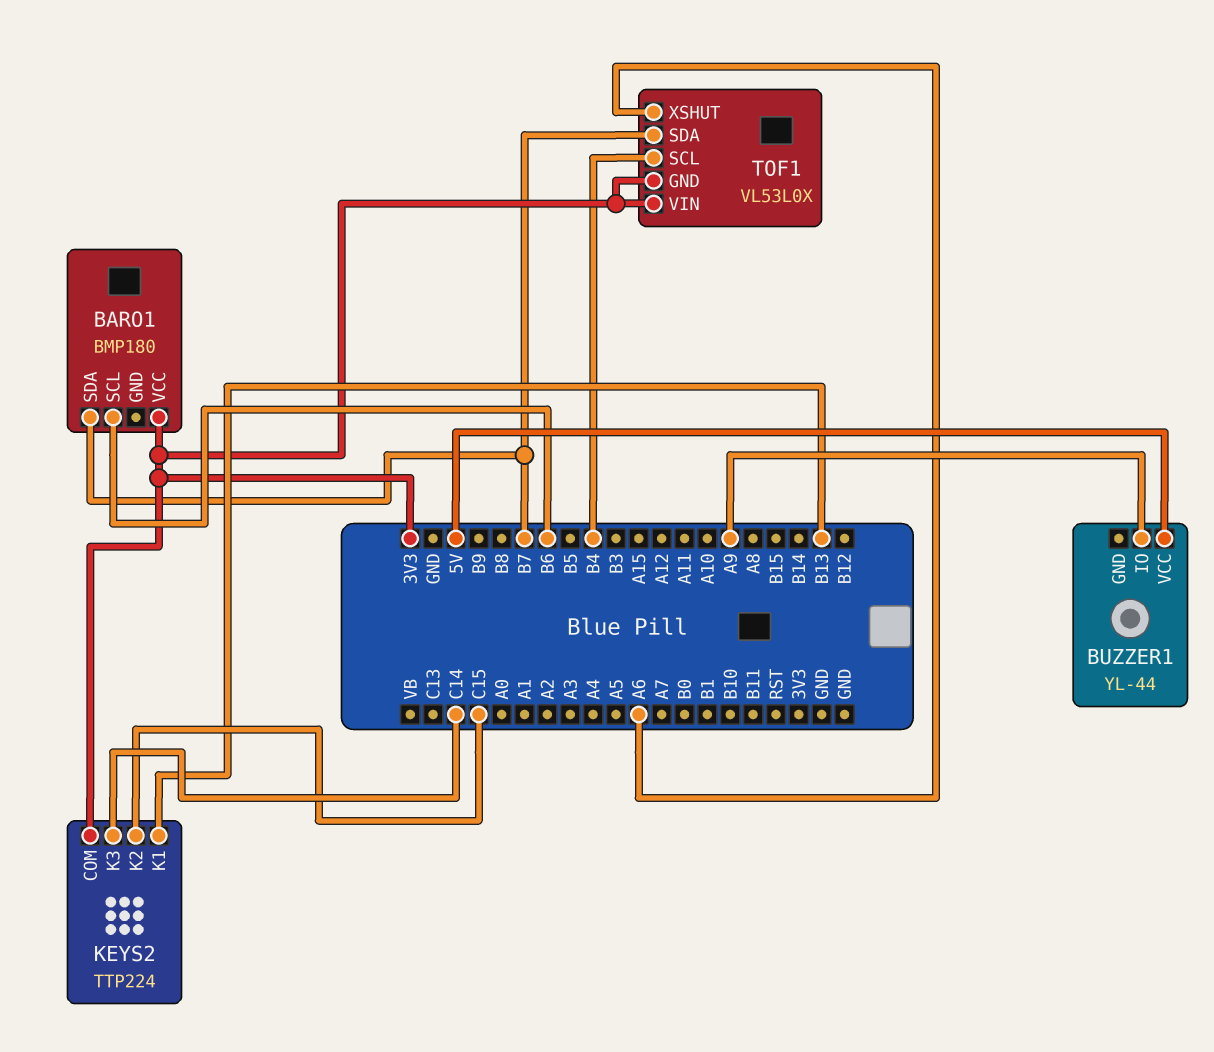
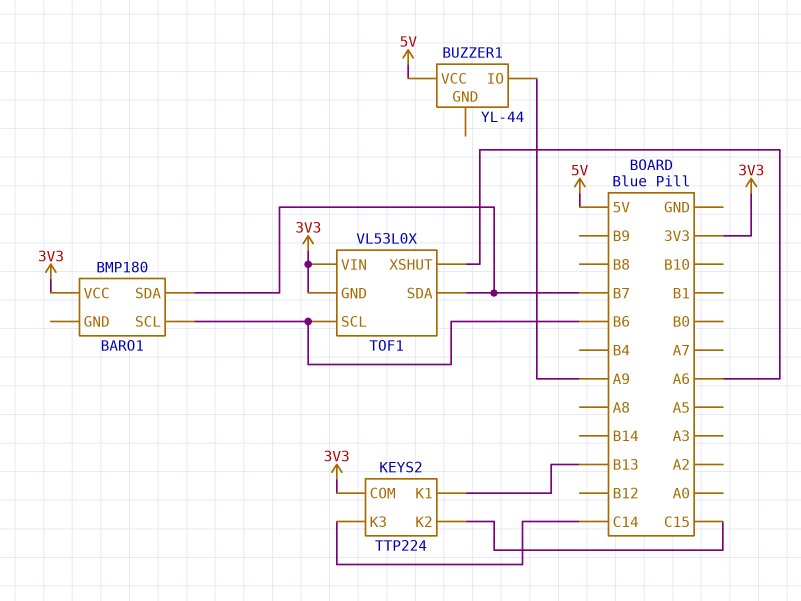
TOF1 pin SCL: B4 -> B6

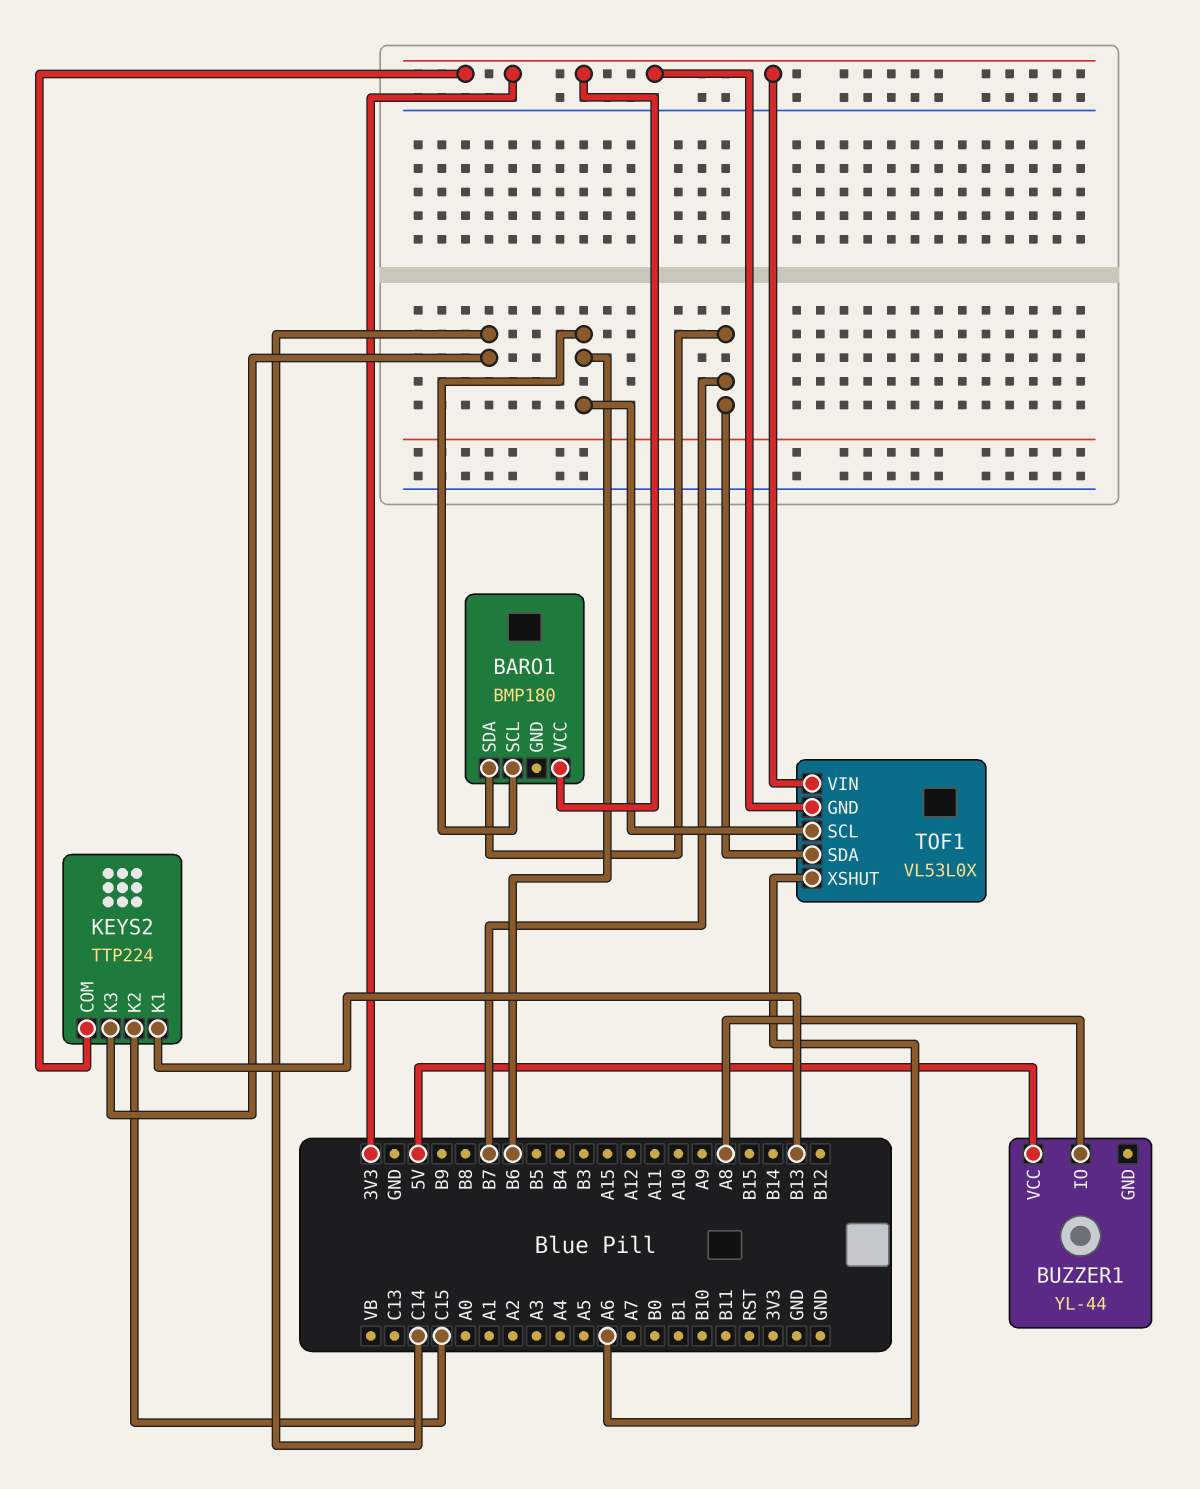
BUZZER1 pin IO: A9 -> A8

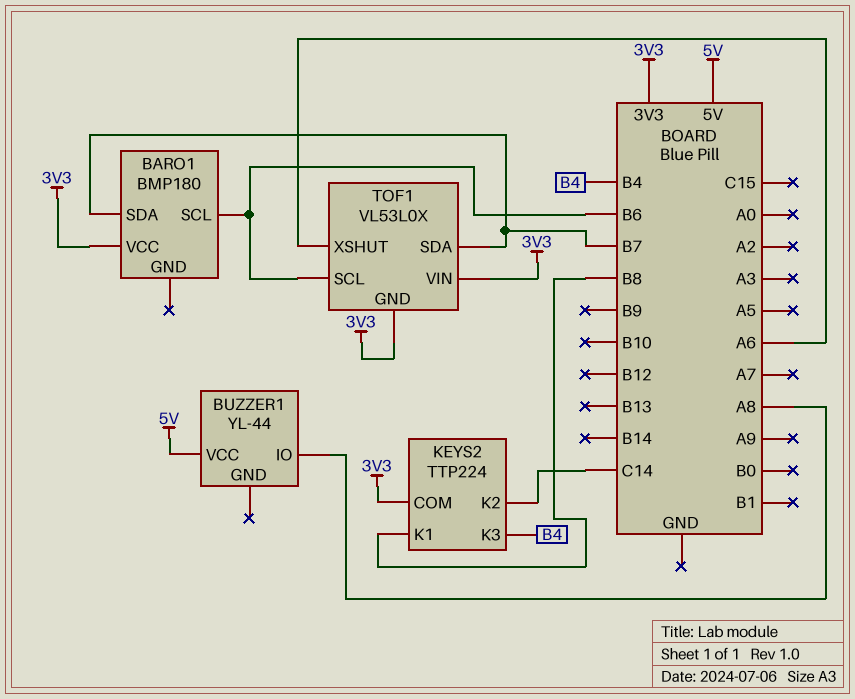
KEYS2 pin K1: B13 -> B8
KEYS2 pin K2: C15 -> C14
KEYS2 pin K3: C14 -> B4

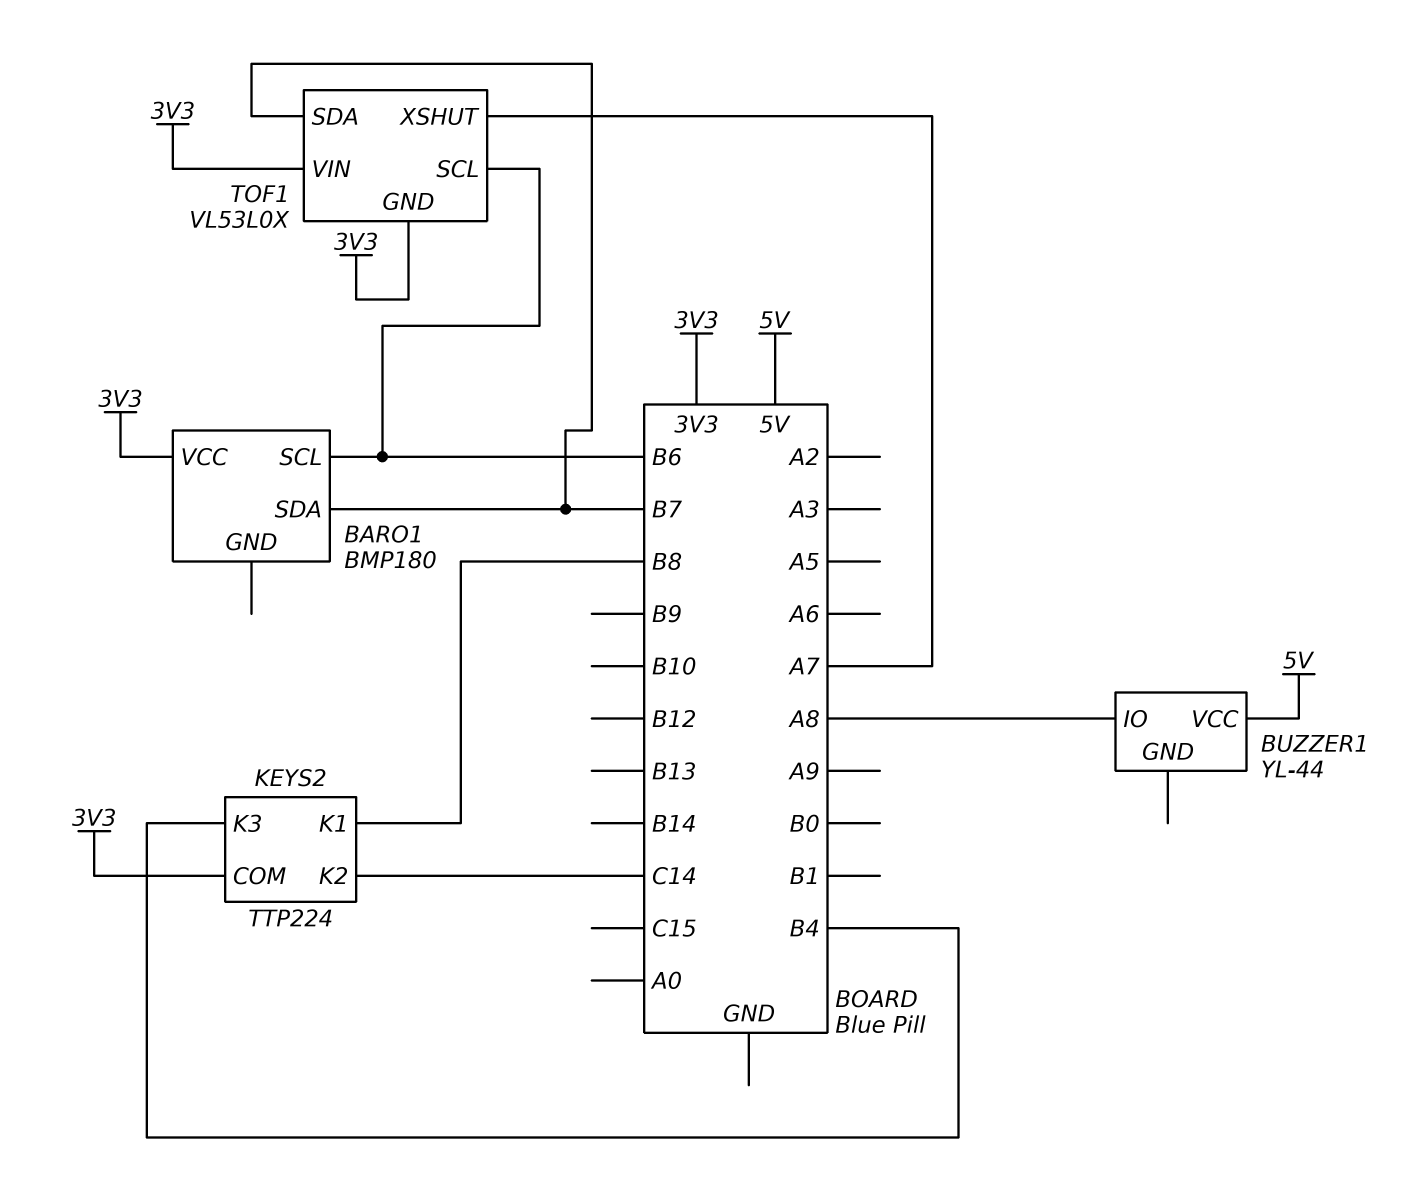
TOF1 pin XSHUT: A6 -> A7

